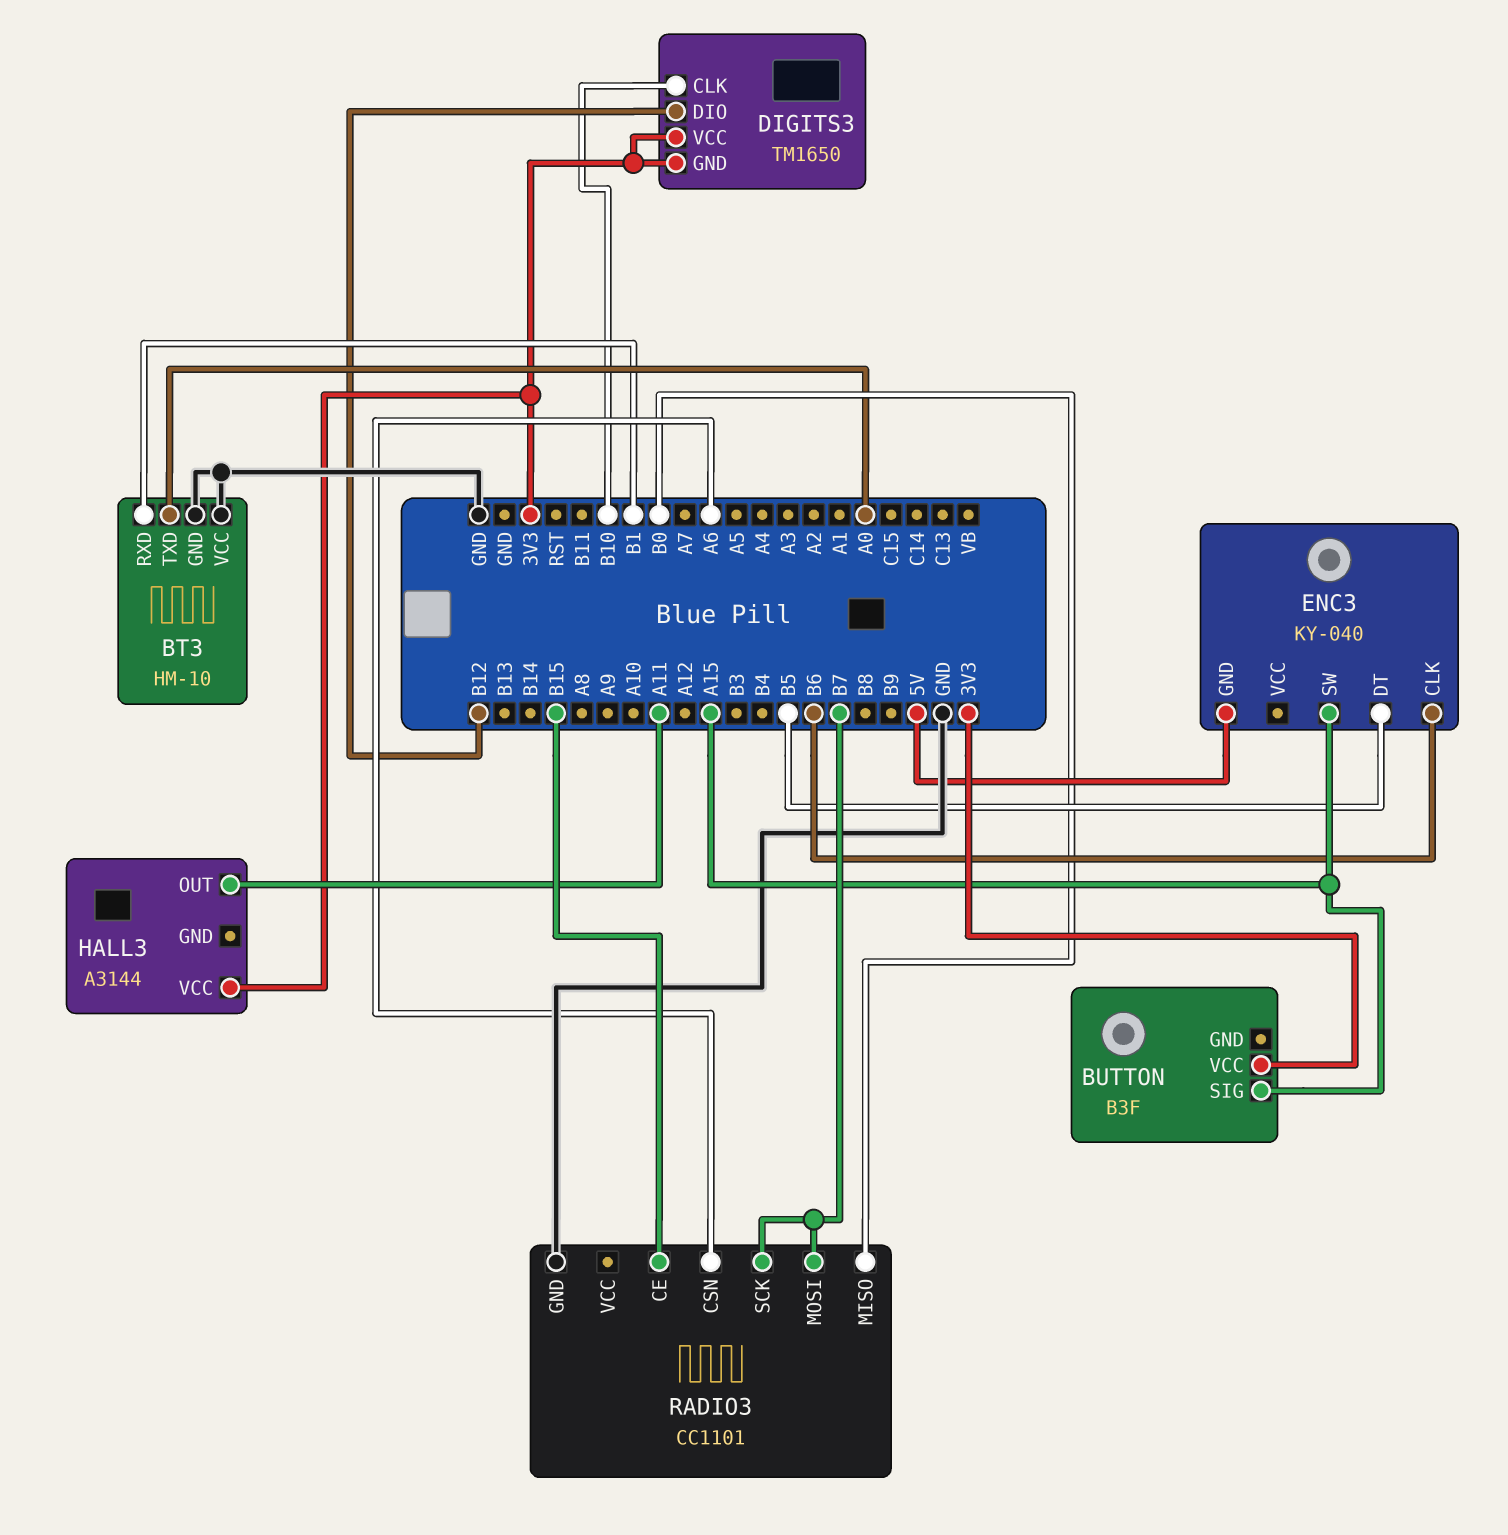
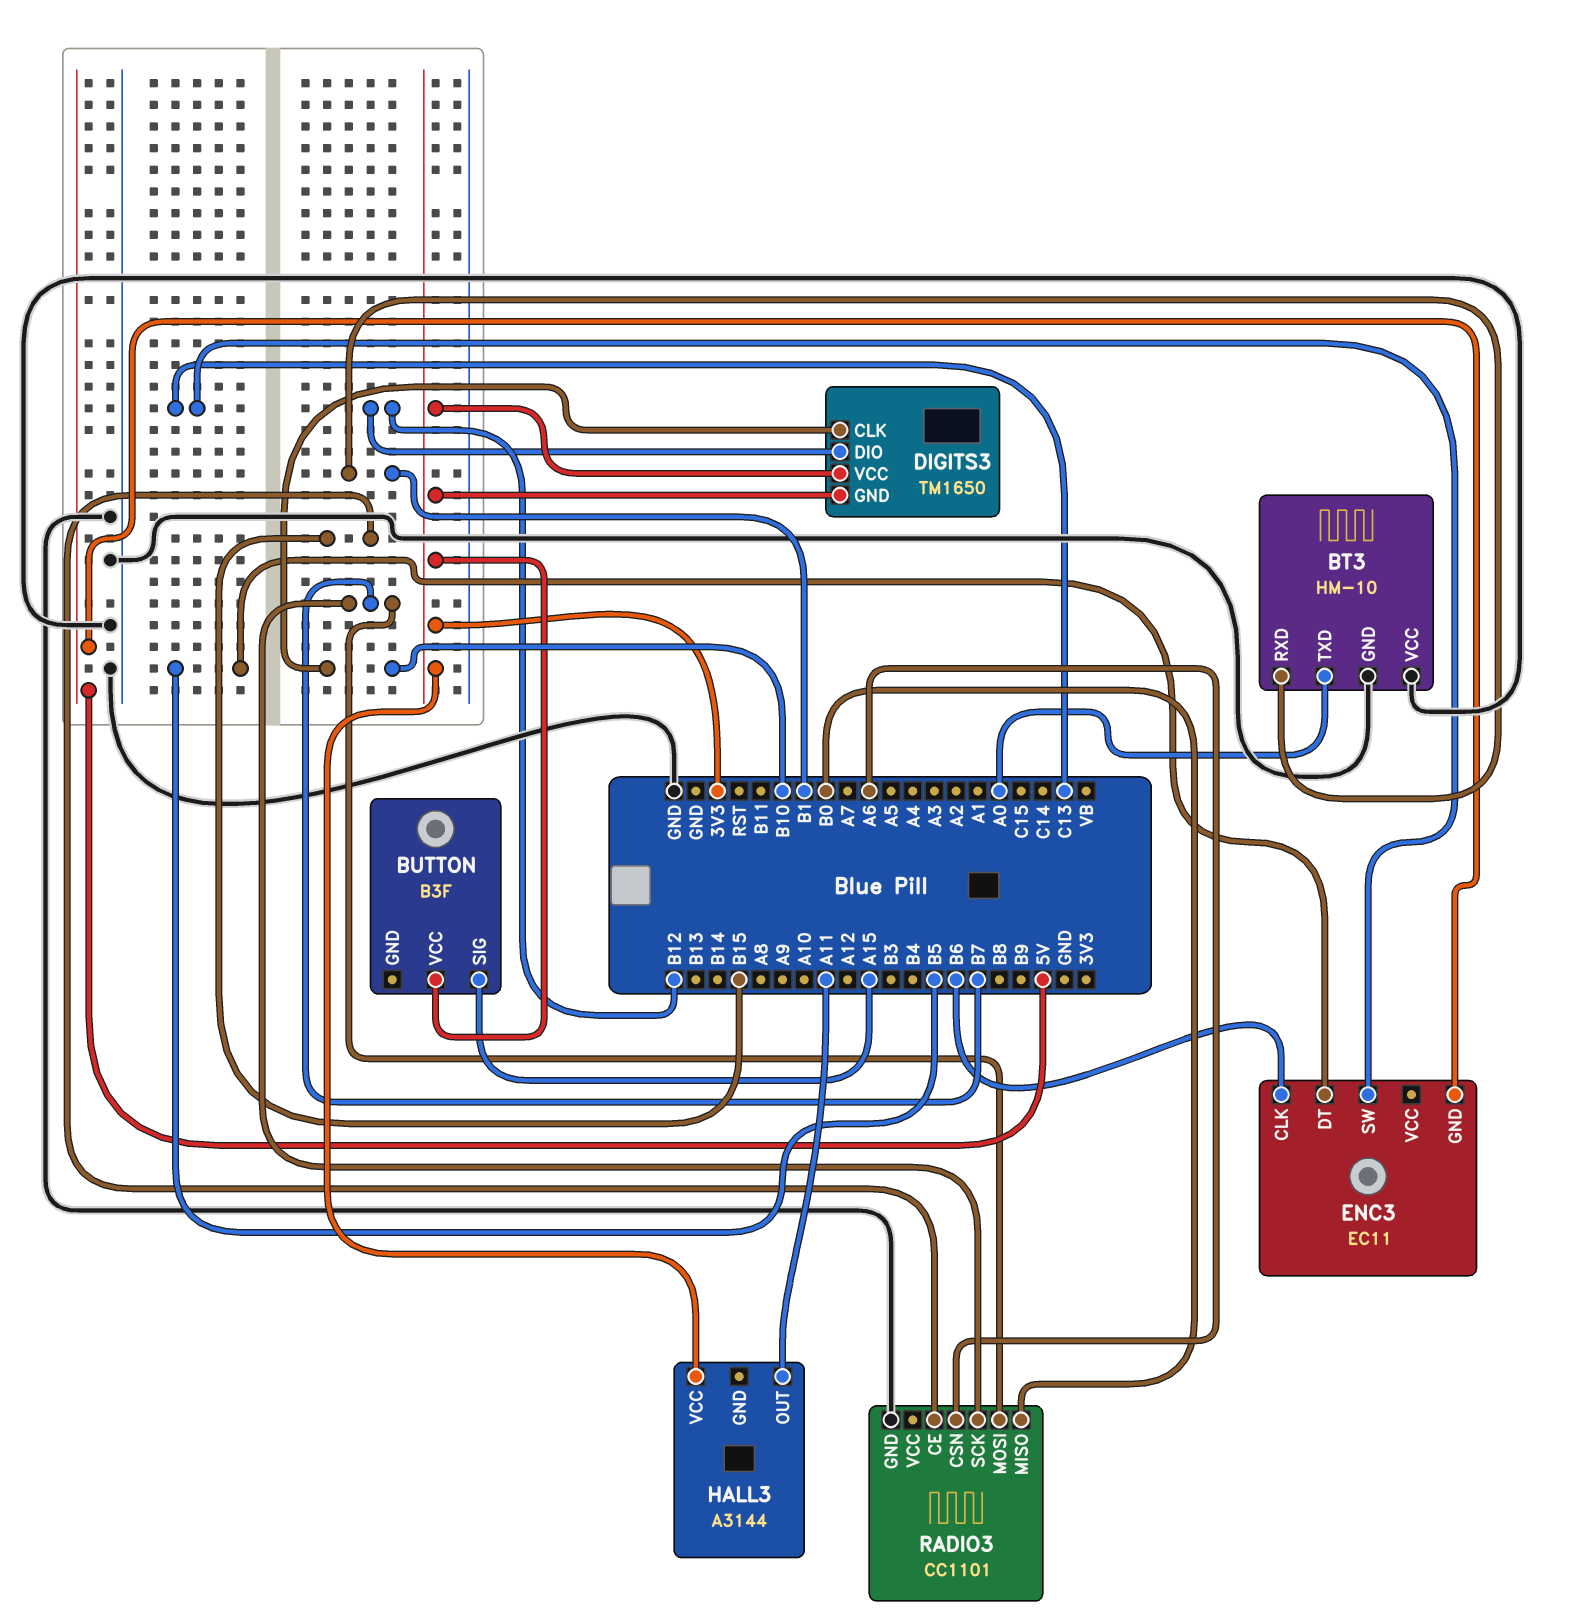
ENC3: KY-040 -> EC11
ENC3 pin SW: A15 -> C13

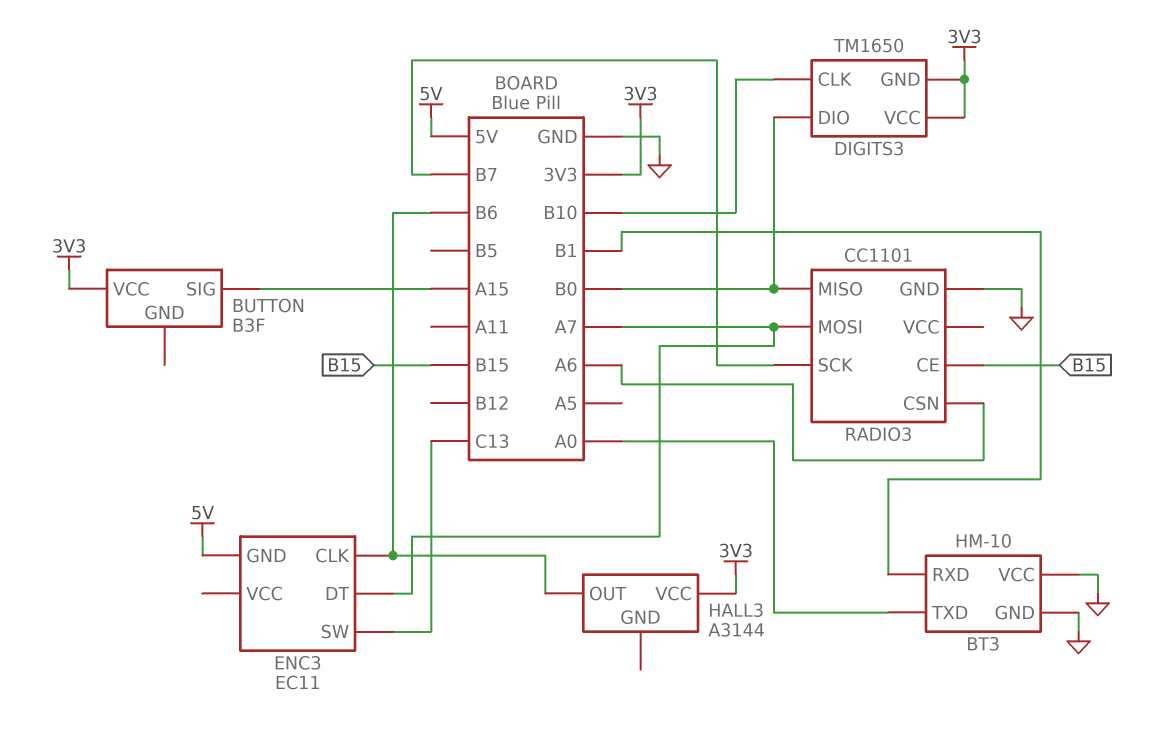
DIGITS3 pin DIO: B12 -> B0
ENC3 pin DT: B5 -> A7
HALL3 pin OUT: A11 -> B6
RADIO3 pin MOSI: B7 -> A7

